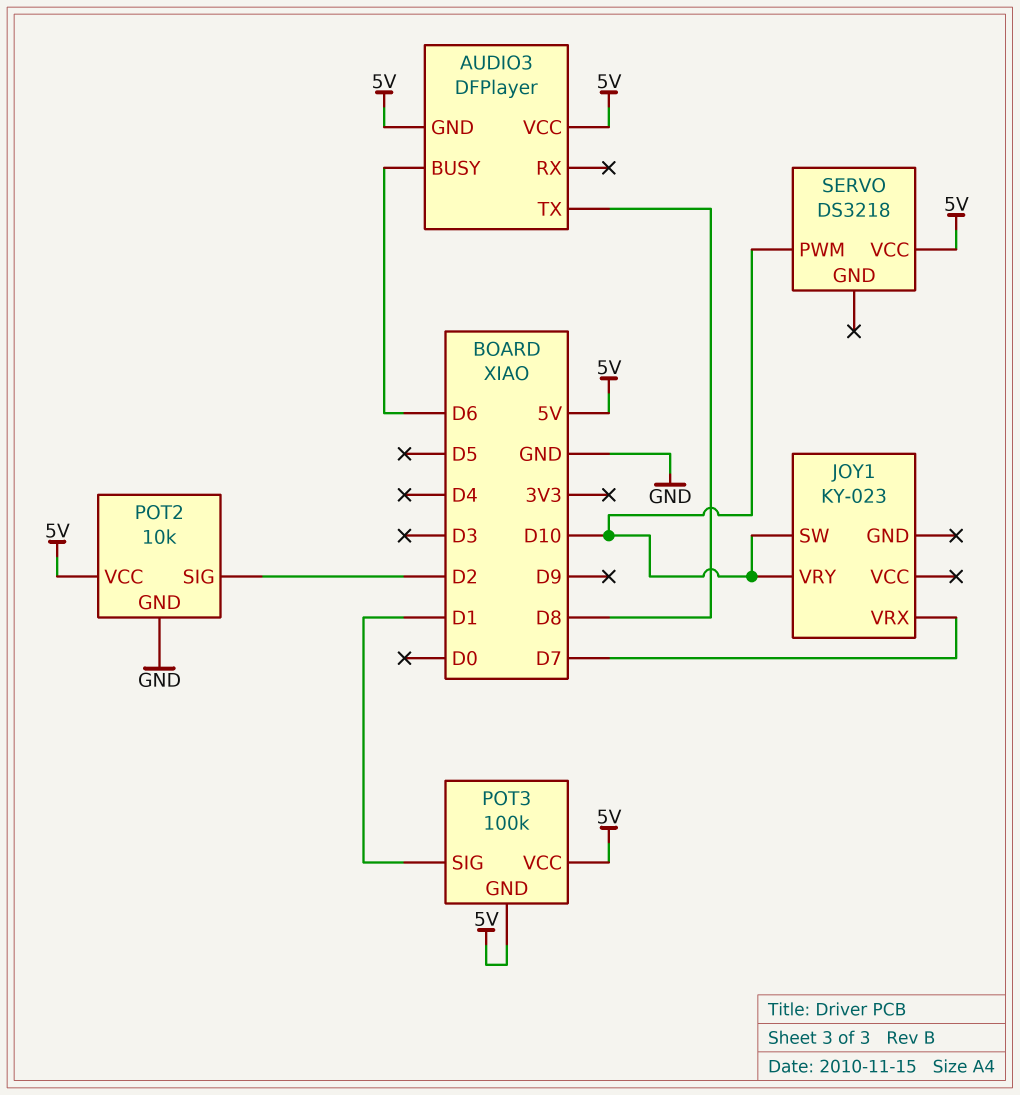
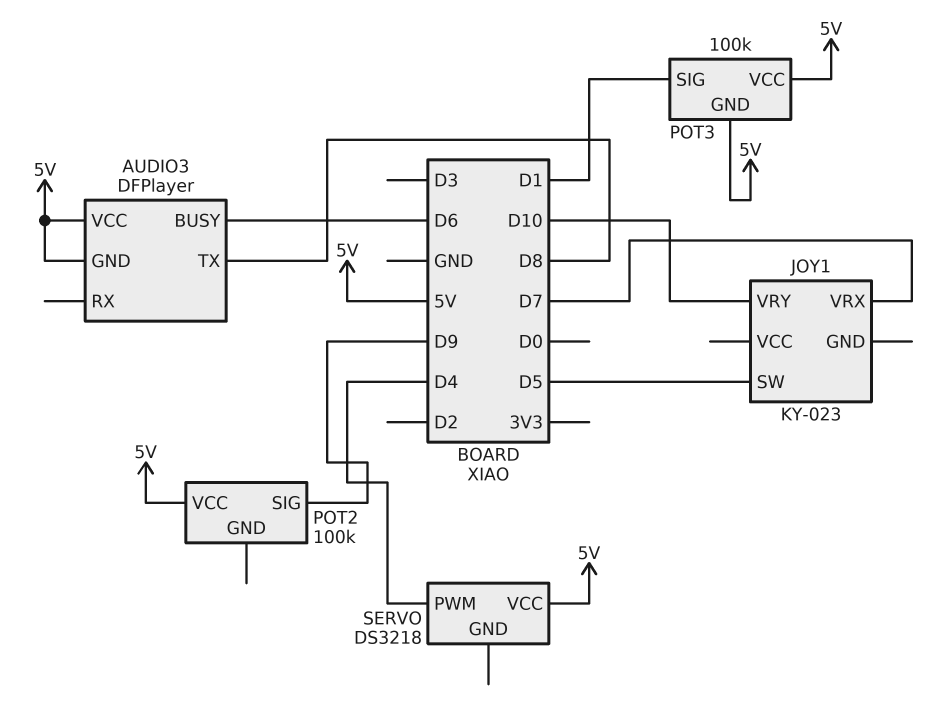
JOY1 pin SW: D10 -> D5
POT2: 10k -> 100k
POT2 pin GND: GND -> none
POT2 pin SIG: D2 -> D9
SERVO pin PWM: D10 -> D4

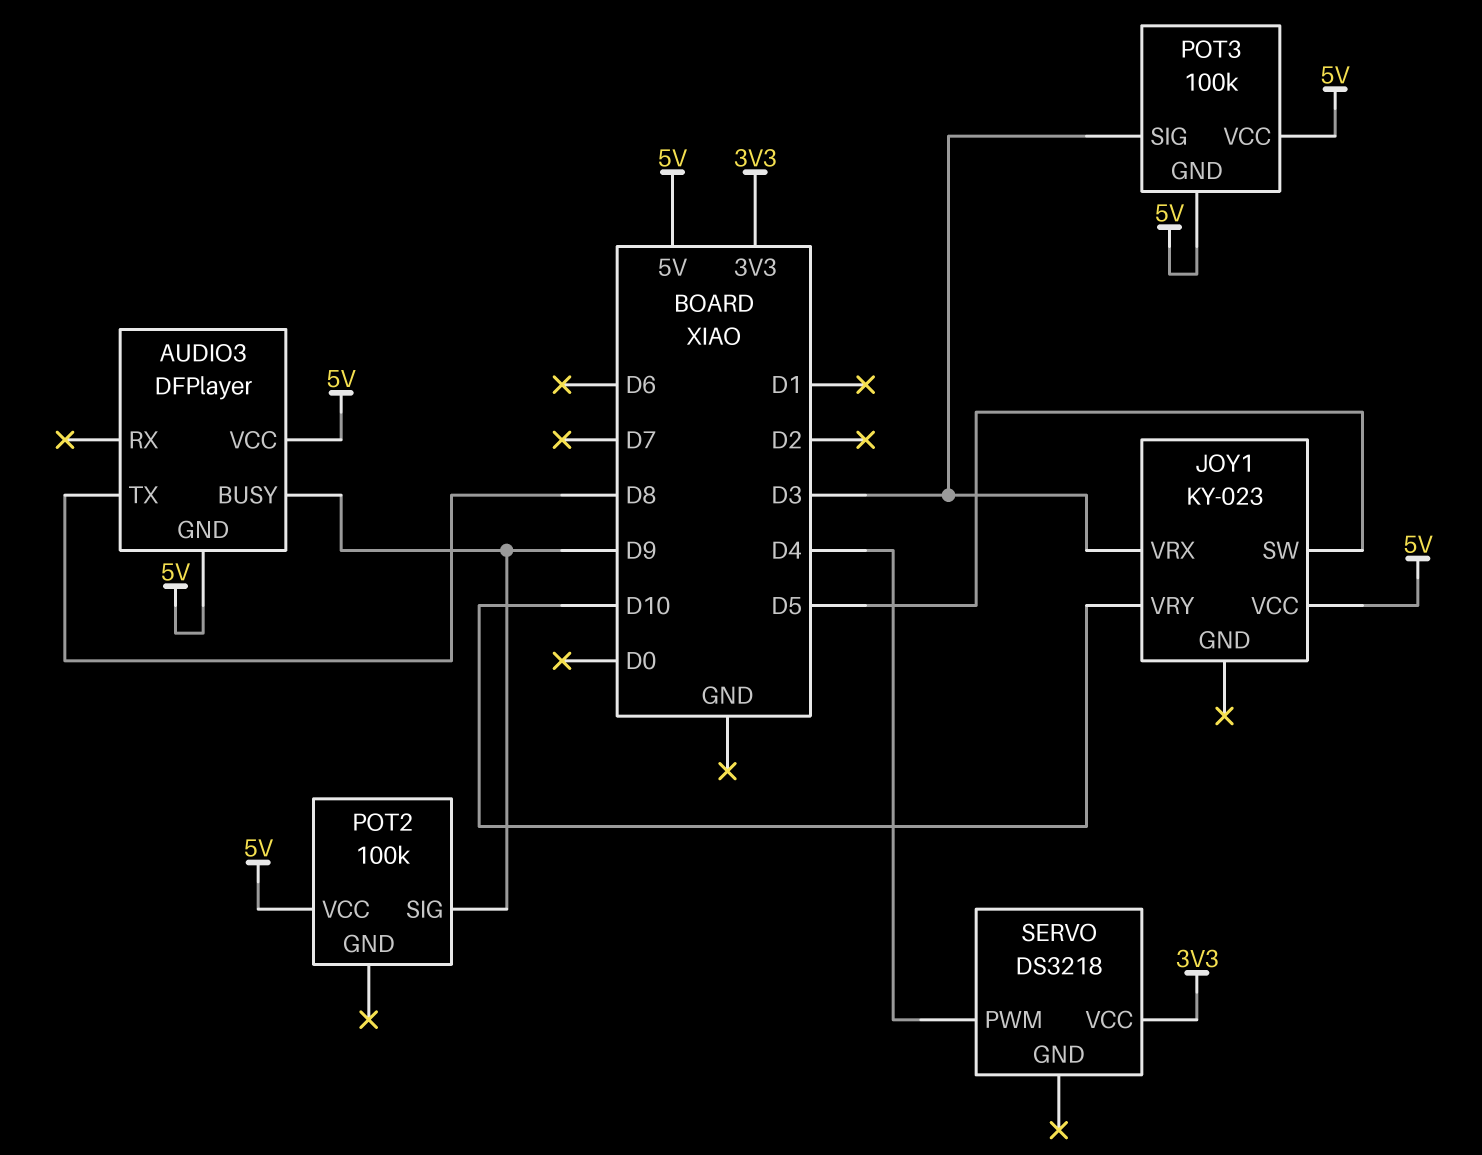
AUDIO3 pin BUSY: D6 -> D9
JOY1 pin VCC: none -> 5V
JOY1 pin VRX: D7 -> D3
POT3 pin SIG: D1 -> D3
SERVO pin VCC: 5V -> 3V3

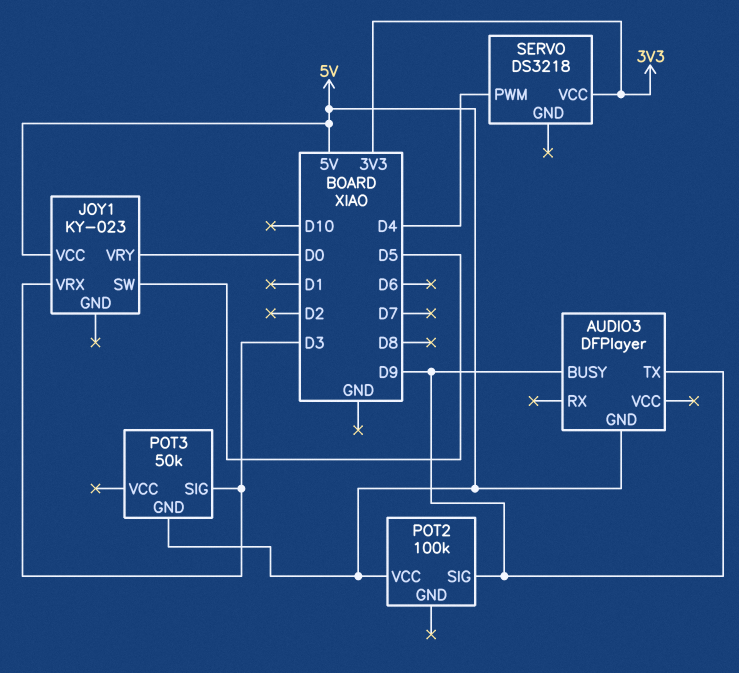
AUDIO3 pin TX: D8 -> D9
AUDIO3 pin VCC: 5V -> none
JOY1 pin VRY: D10 -> D0
POT3: 100k -> 50k
POT3 pin VCC: 5V -> none

